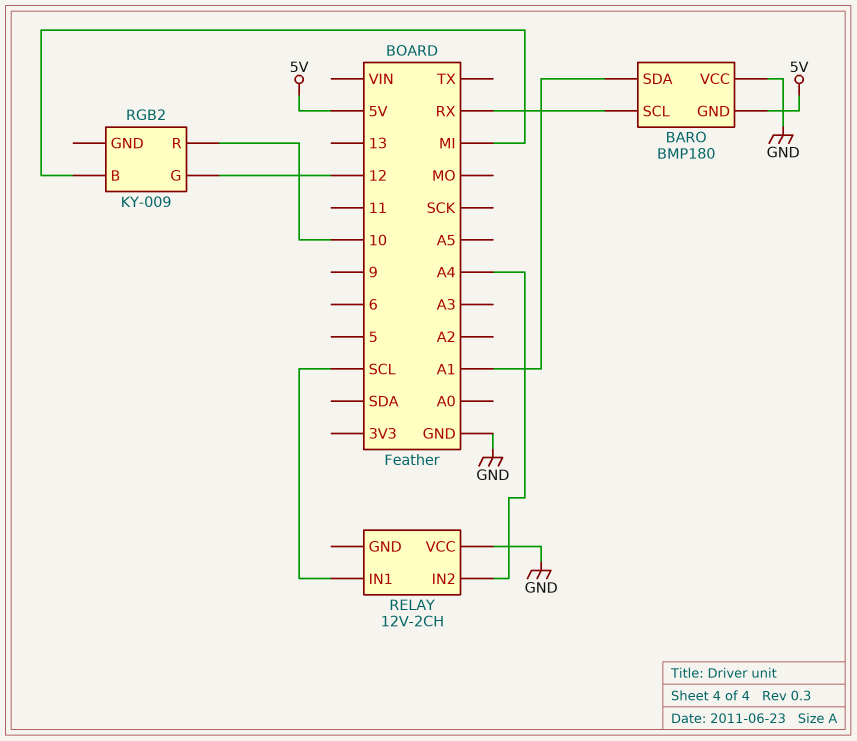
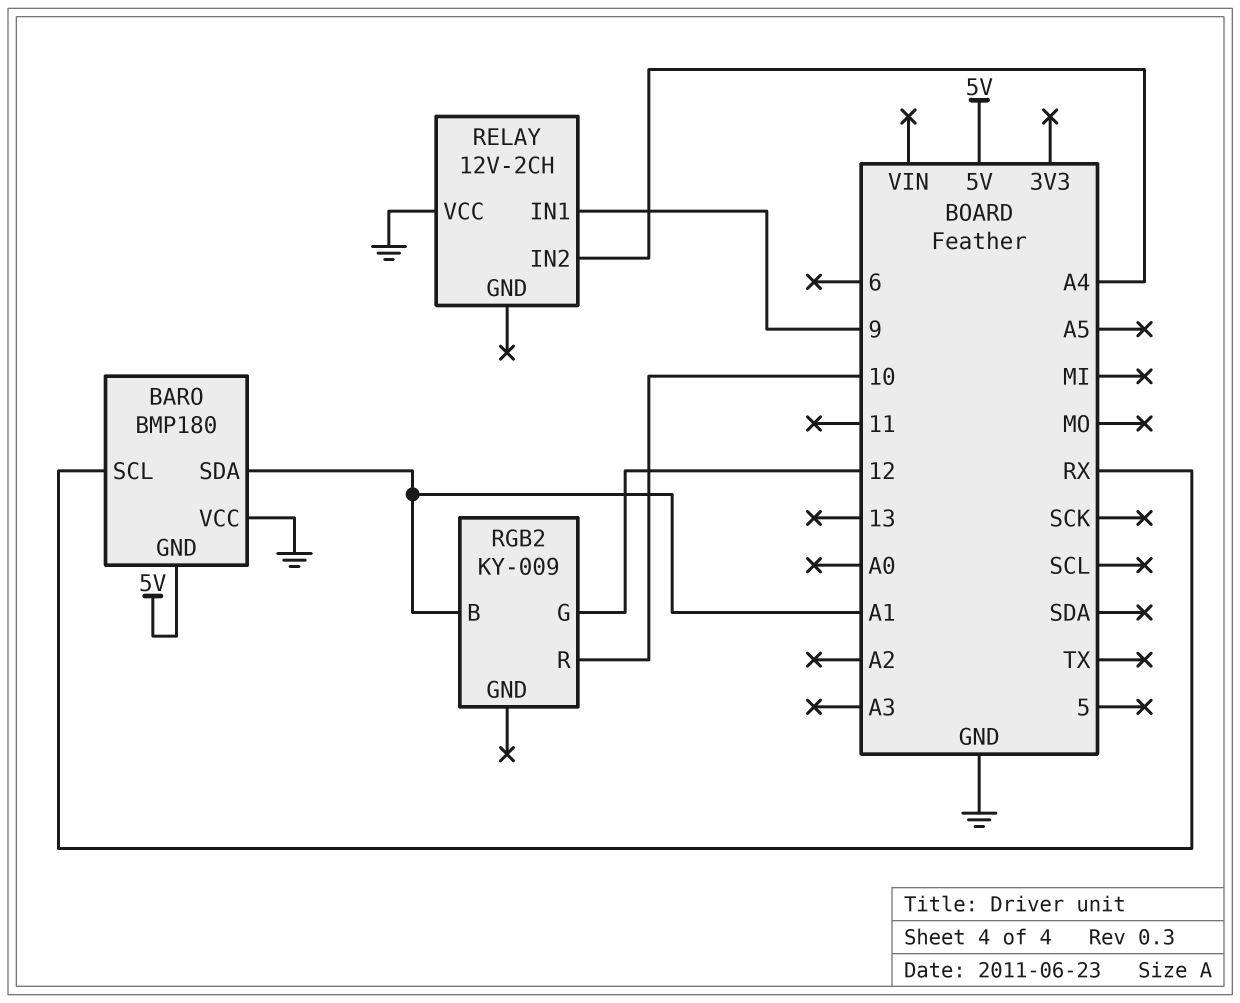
RELAY pin IN1: SCL -> 9
RGB2 pin B: MI -> A1

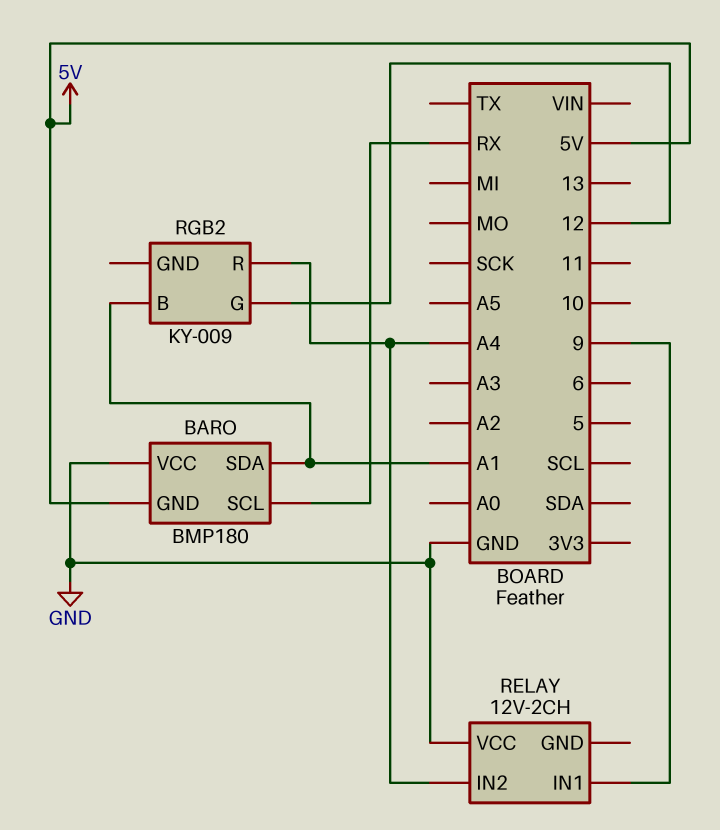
RGB2 pin R: 10 -> A4

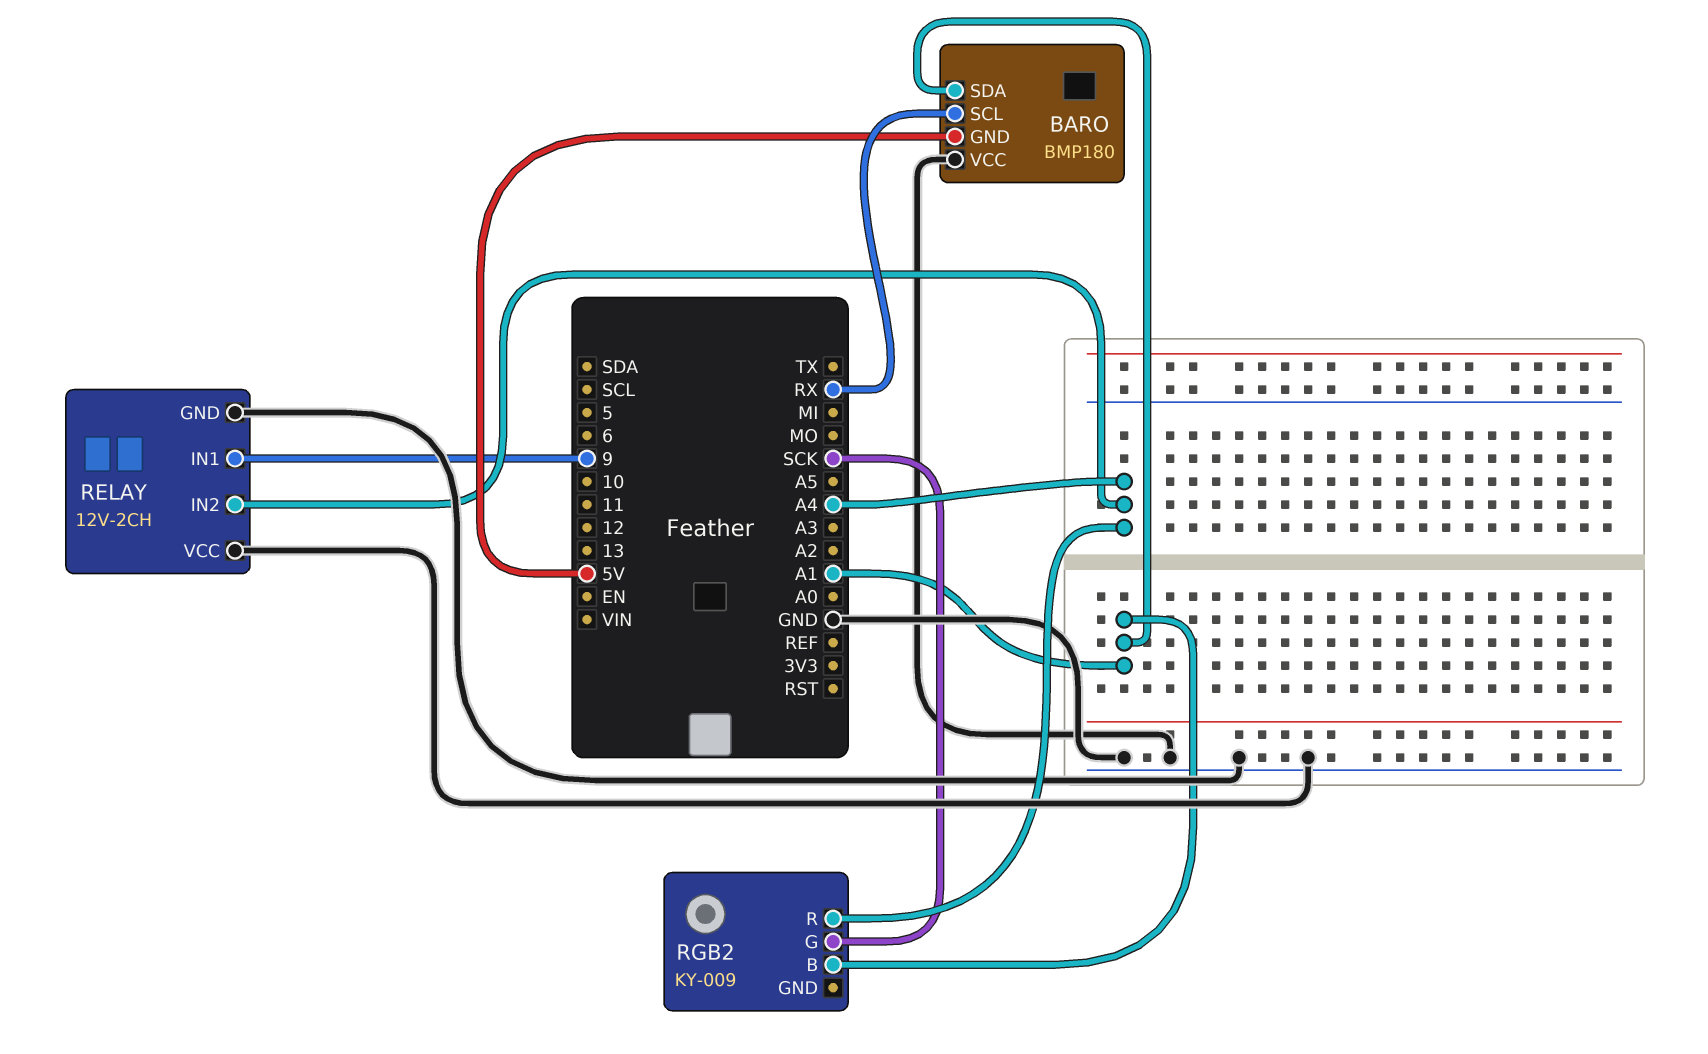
RELAY pin GND: none -> GND
RGB2 pin G: 12 -> SCK

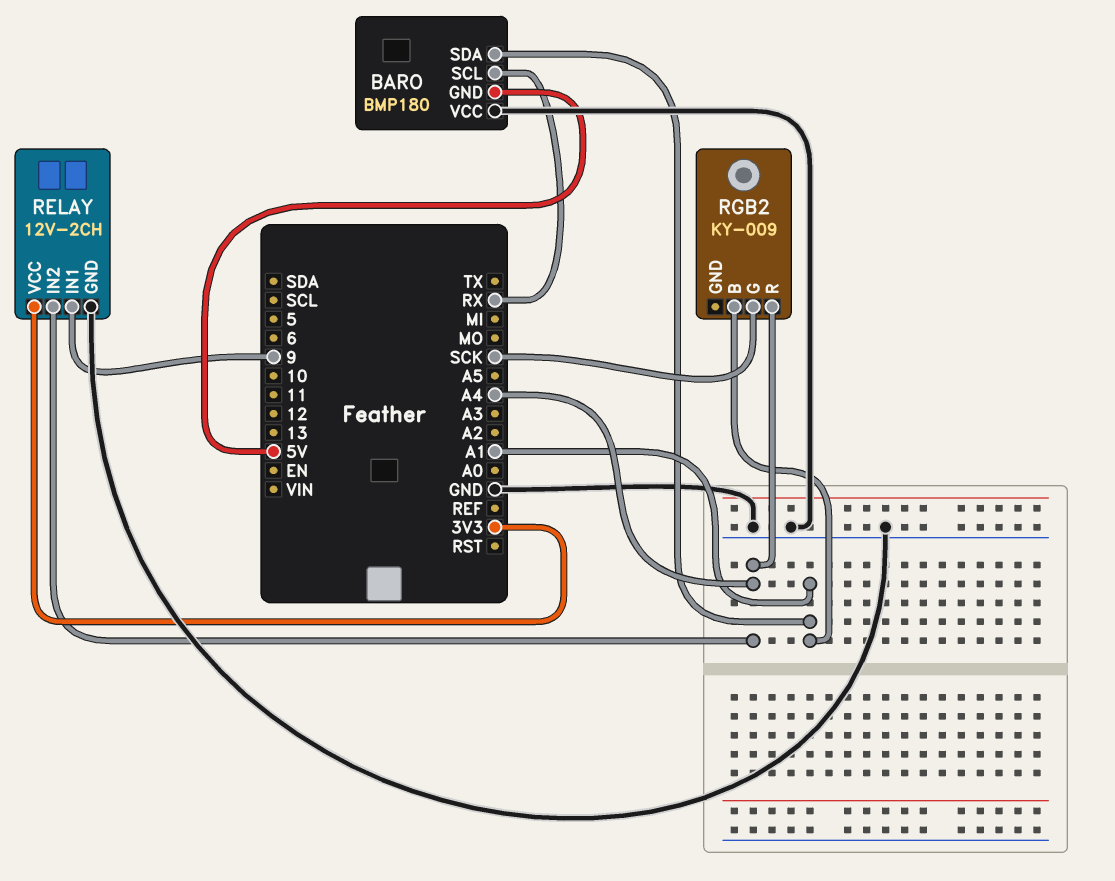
RELAY pin VCC: GND -> 3V3

